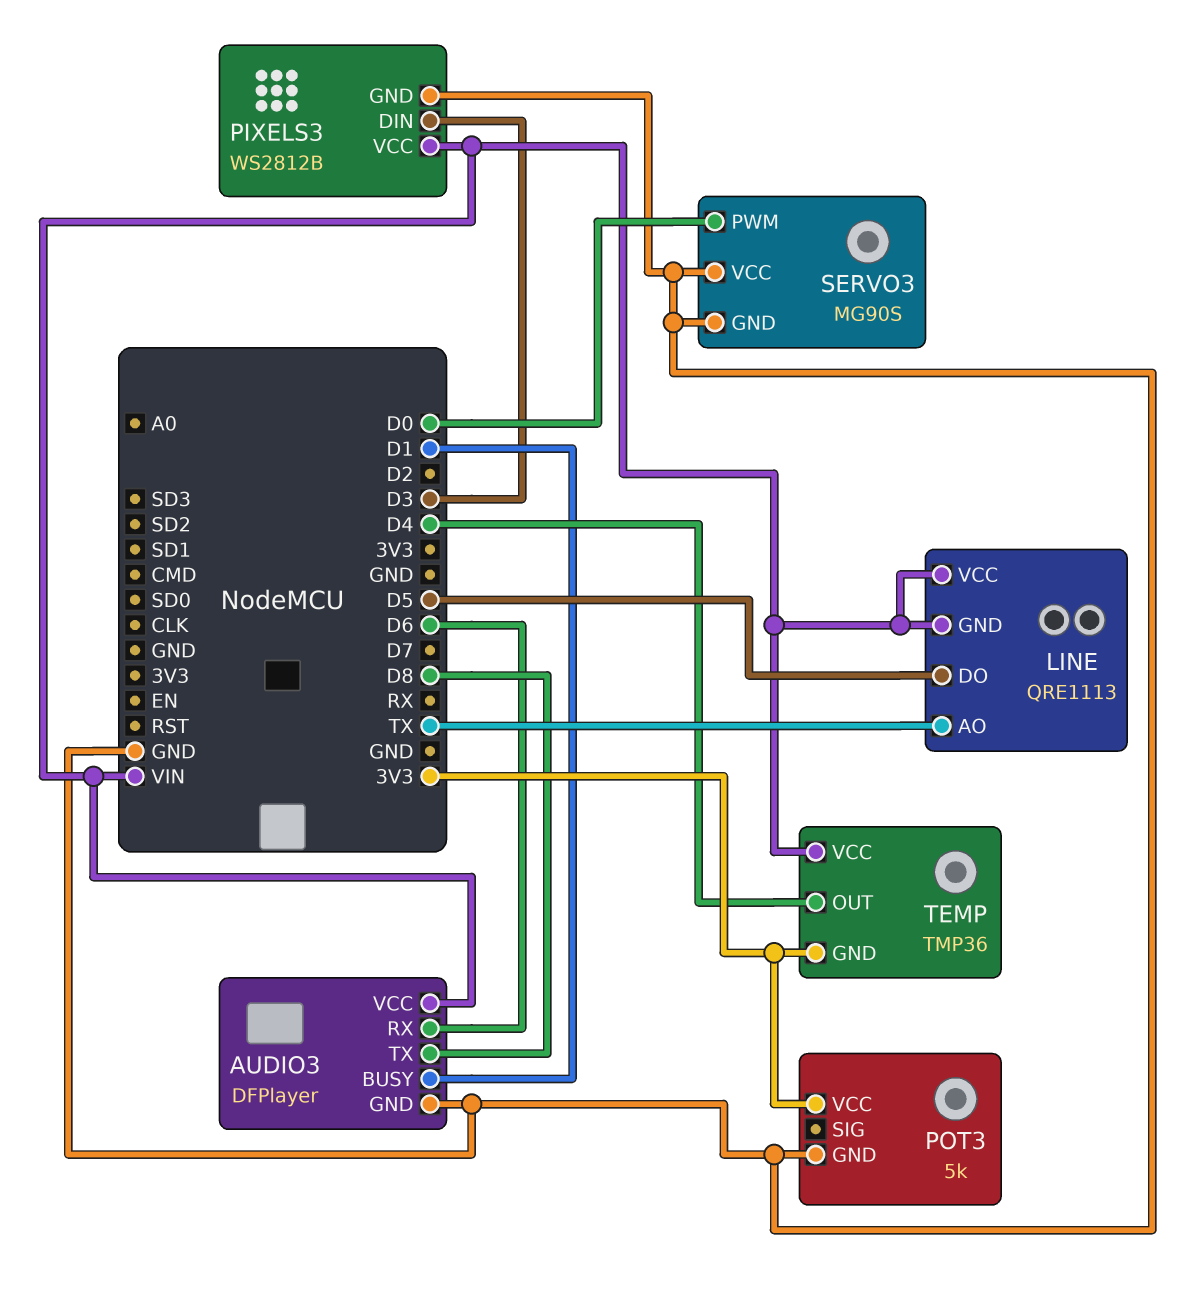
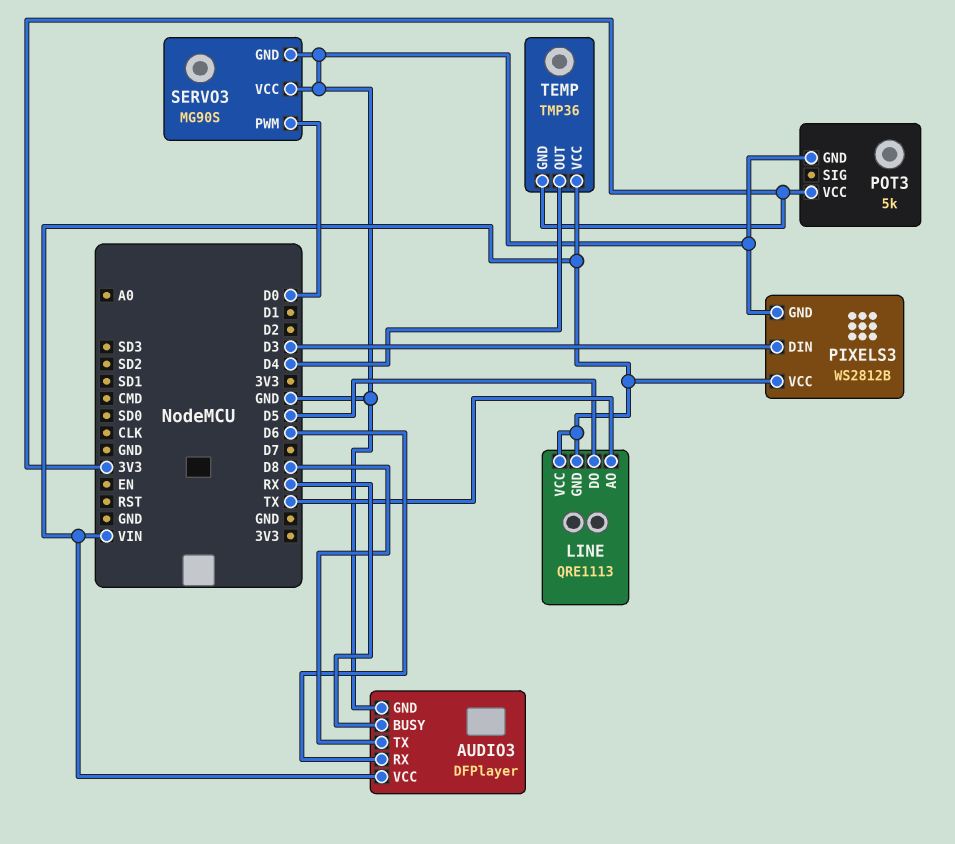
AUDIO3 pin BUSY: D1 -> RX

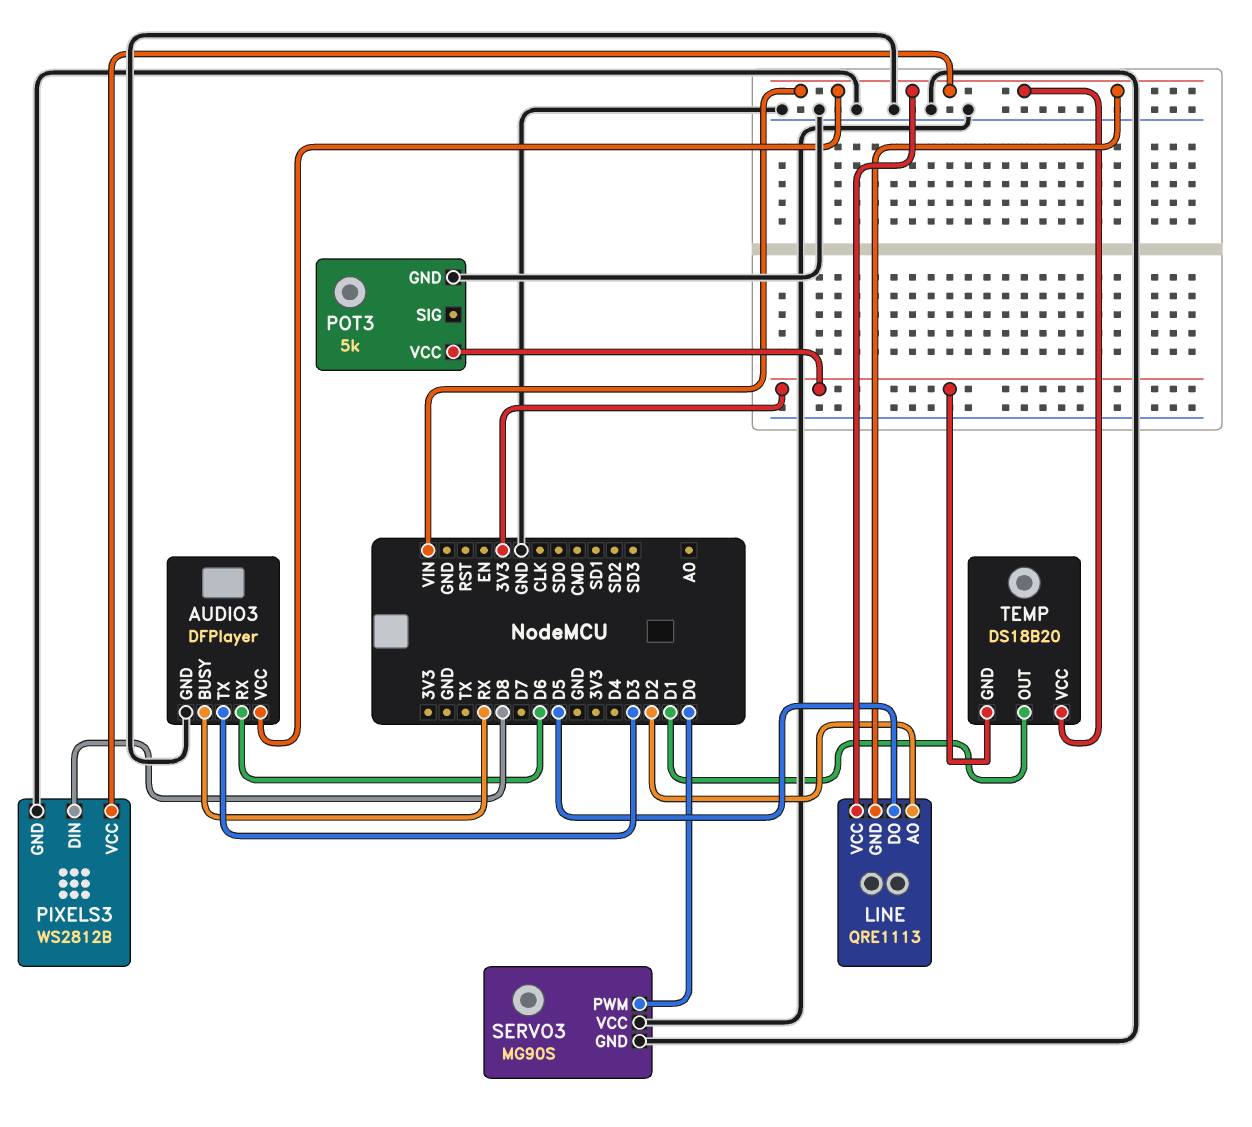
AUDIO3 pin TX: D8 -> D3
LINE pin AO: TX -> D2
PIXELS3 pin DIN: D3 -> D8
TEMP: TMP36 -> DS18B20
TEMP pin OUT: D4 -> D1

